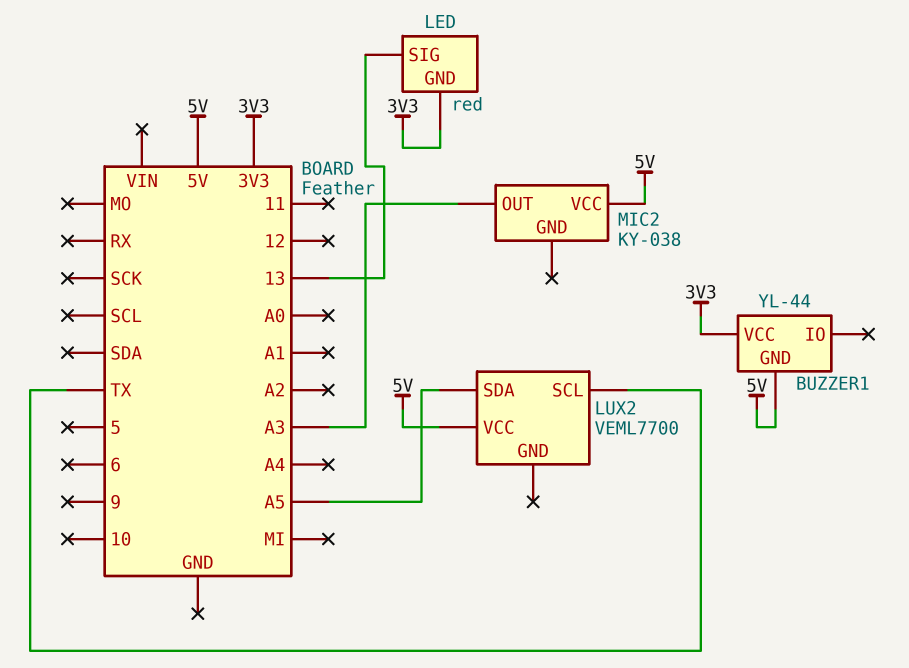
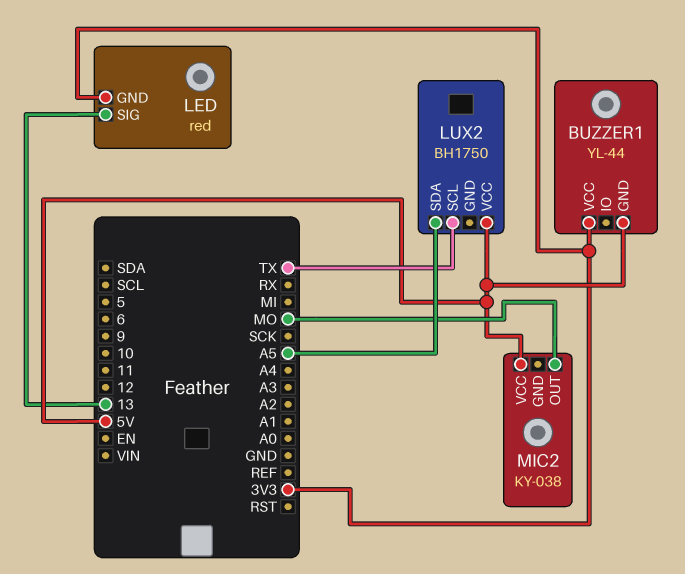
LUX2: VEML7700 -> BH1750
MIC2 pin OUT: A3 -> MO

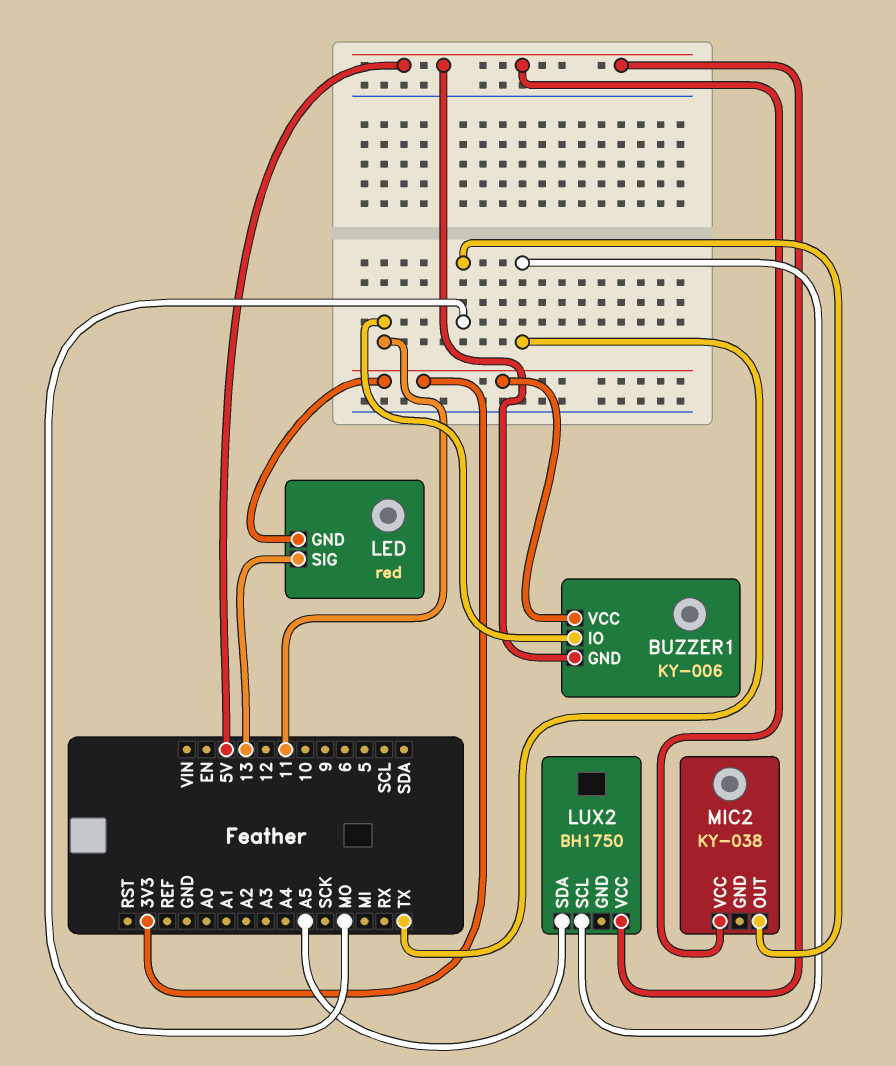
BUZZER1: YL-44 -> KY-006
BUZZER1 pin IO: none -> 11

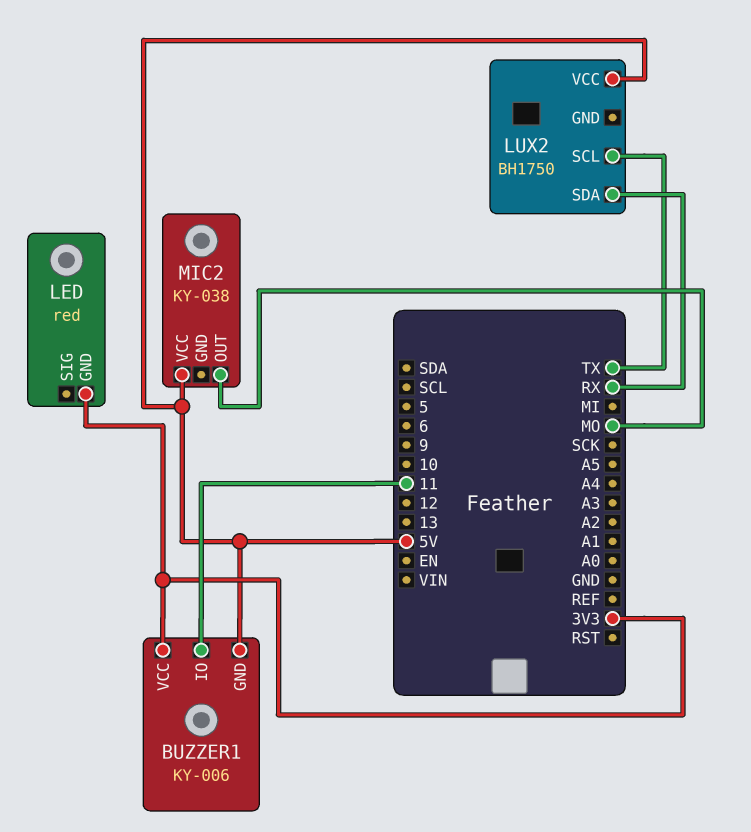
LED pin SIG: 13 -> none
LUX2 pin SDA: A5 -> RX

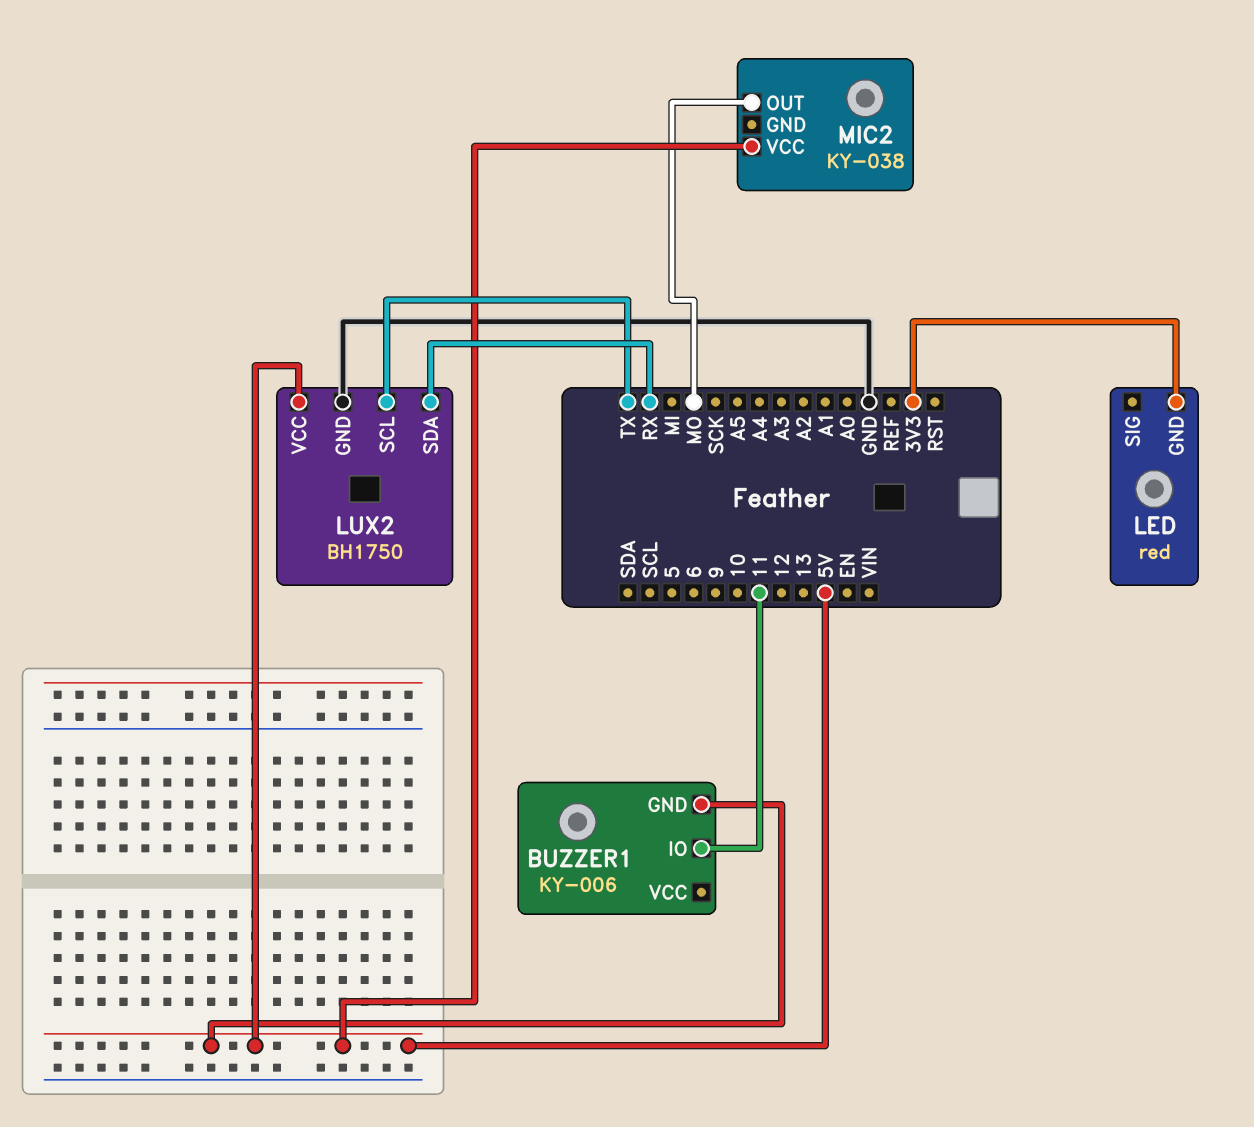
BUZZER1 pin VCC: 3V3 -> none
LUX2 pin GND: none -> GND

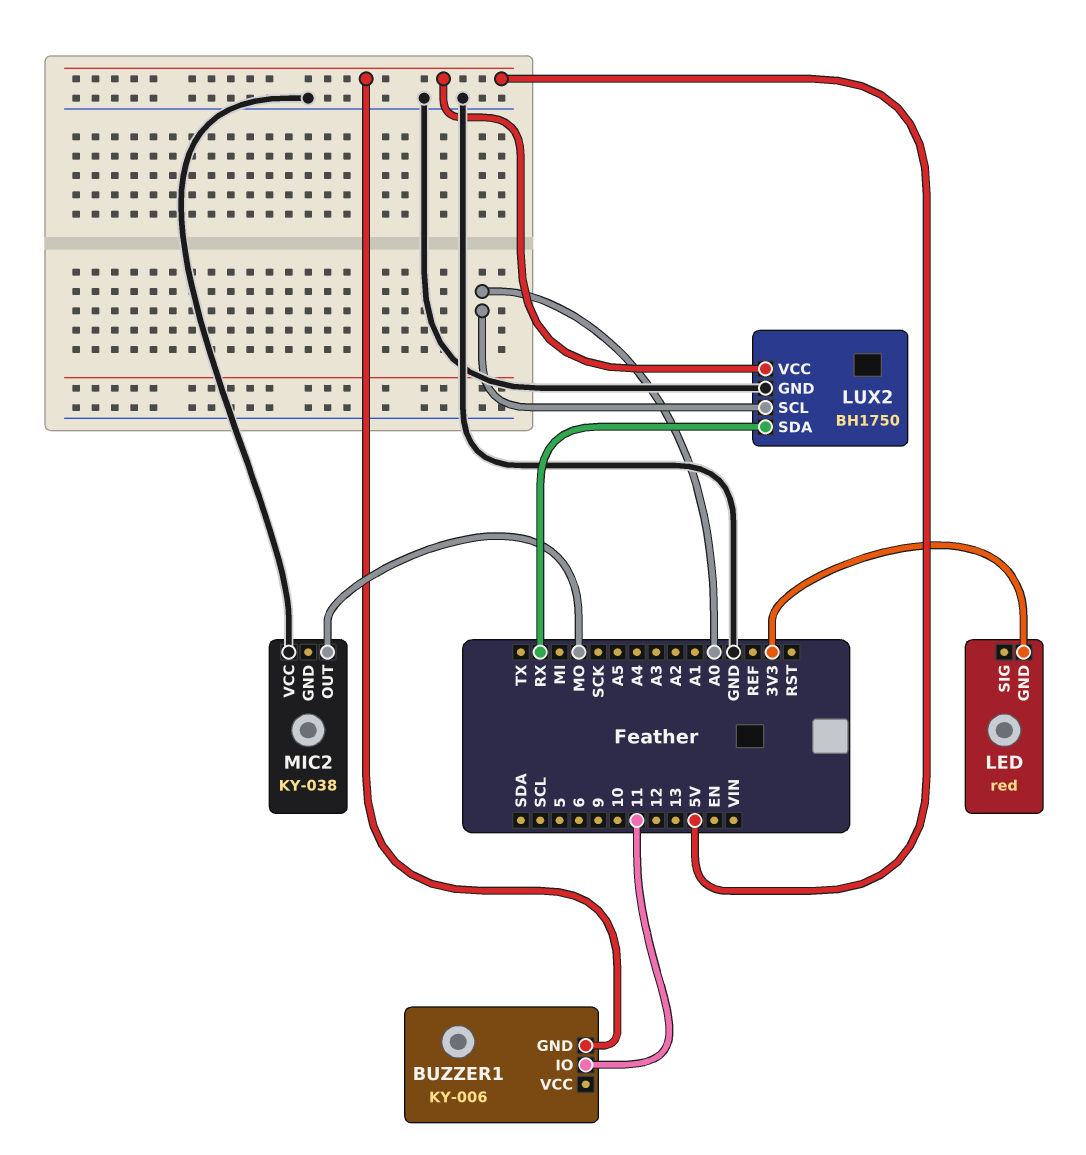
LUX2 pin SCL: TX -> A0
MIC2 pin VCC: 5V -> GND

